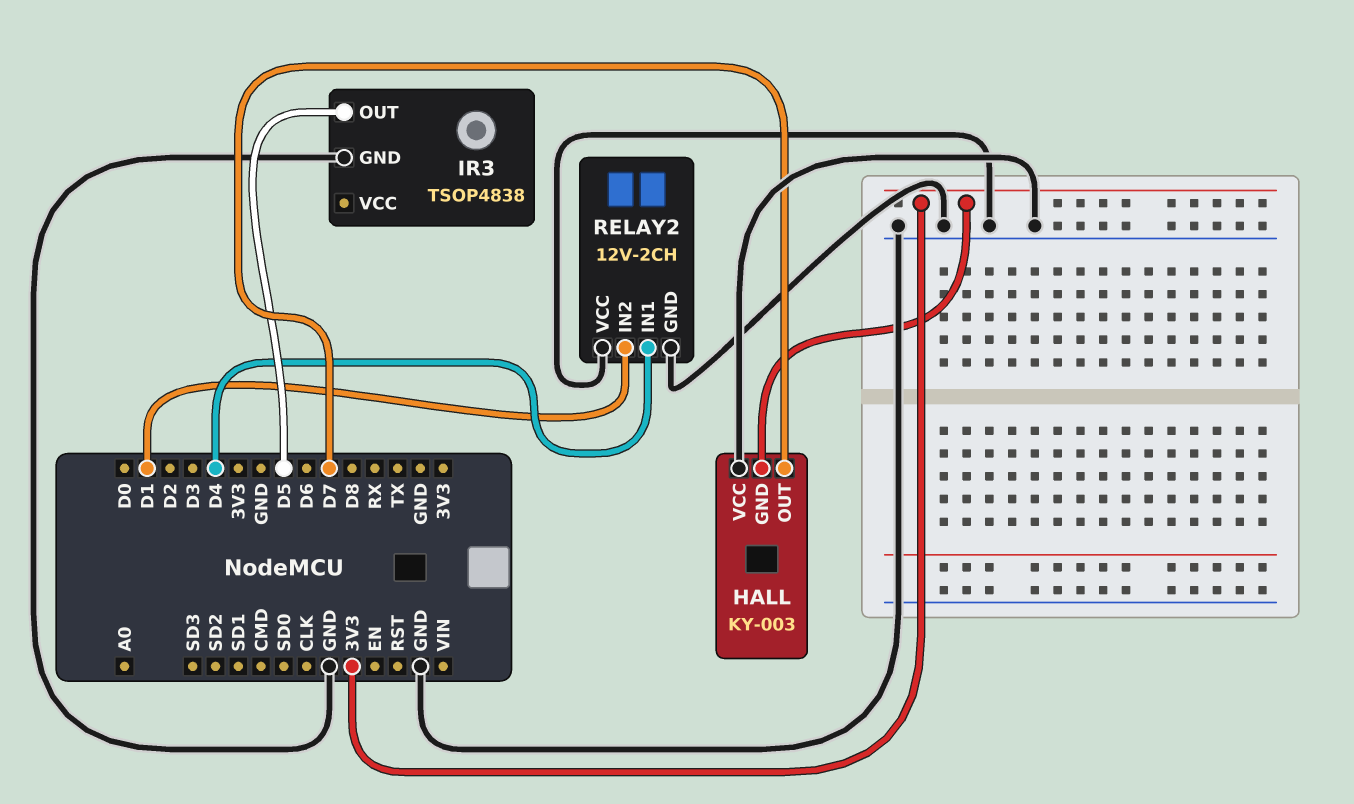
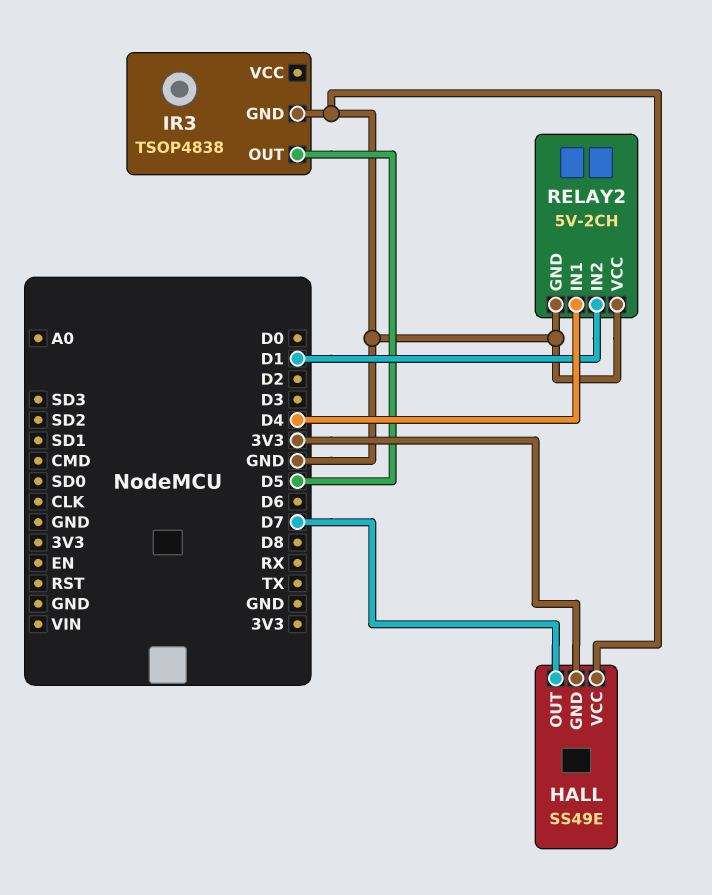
HALL: KY-003 -> SS49E
RELAY2: 12V-2CH -> 5V-2CH

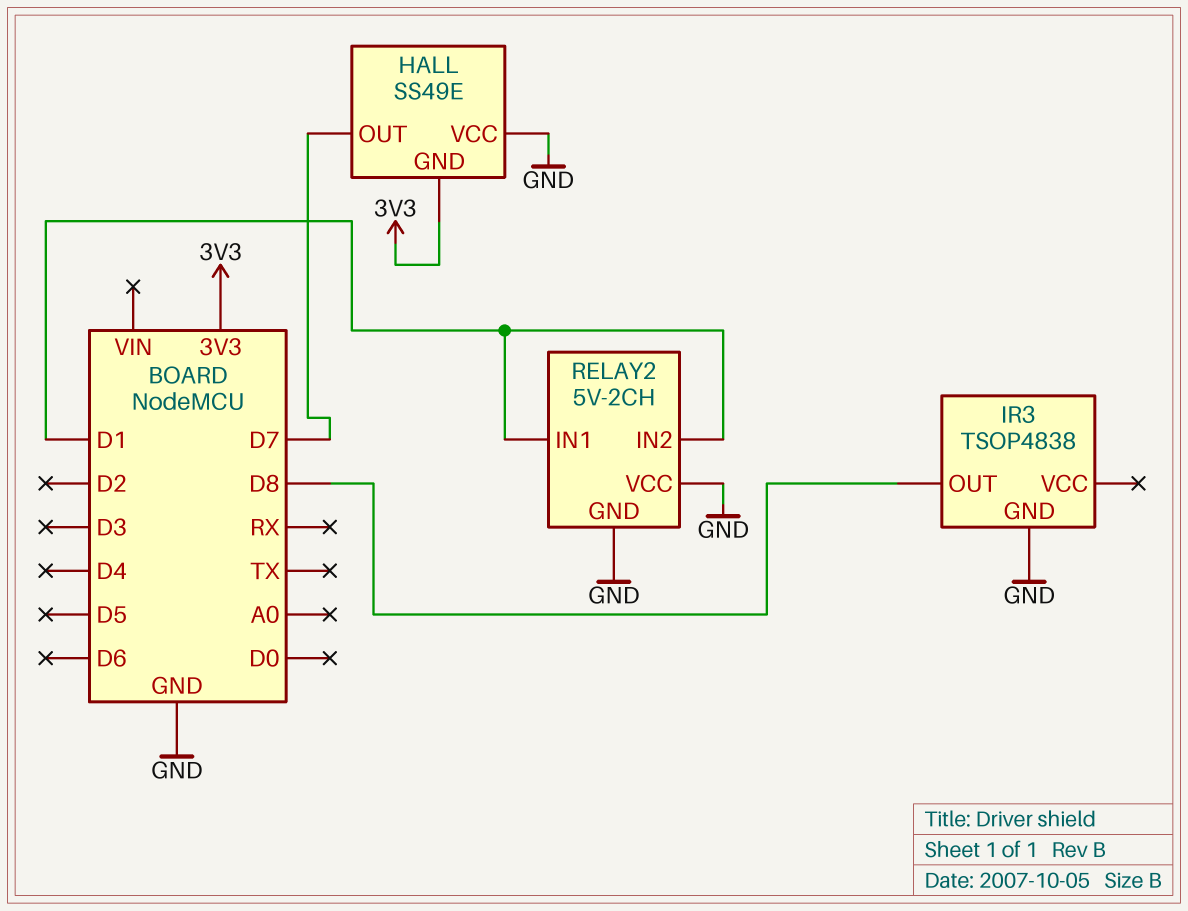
IR3 pin OUT: D5 -> D8
RELAY2 pin IN1: D4 -> D1

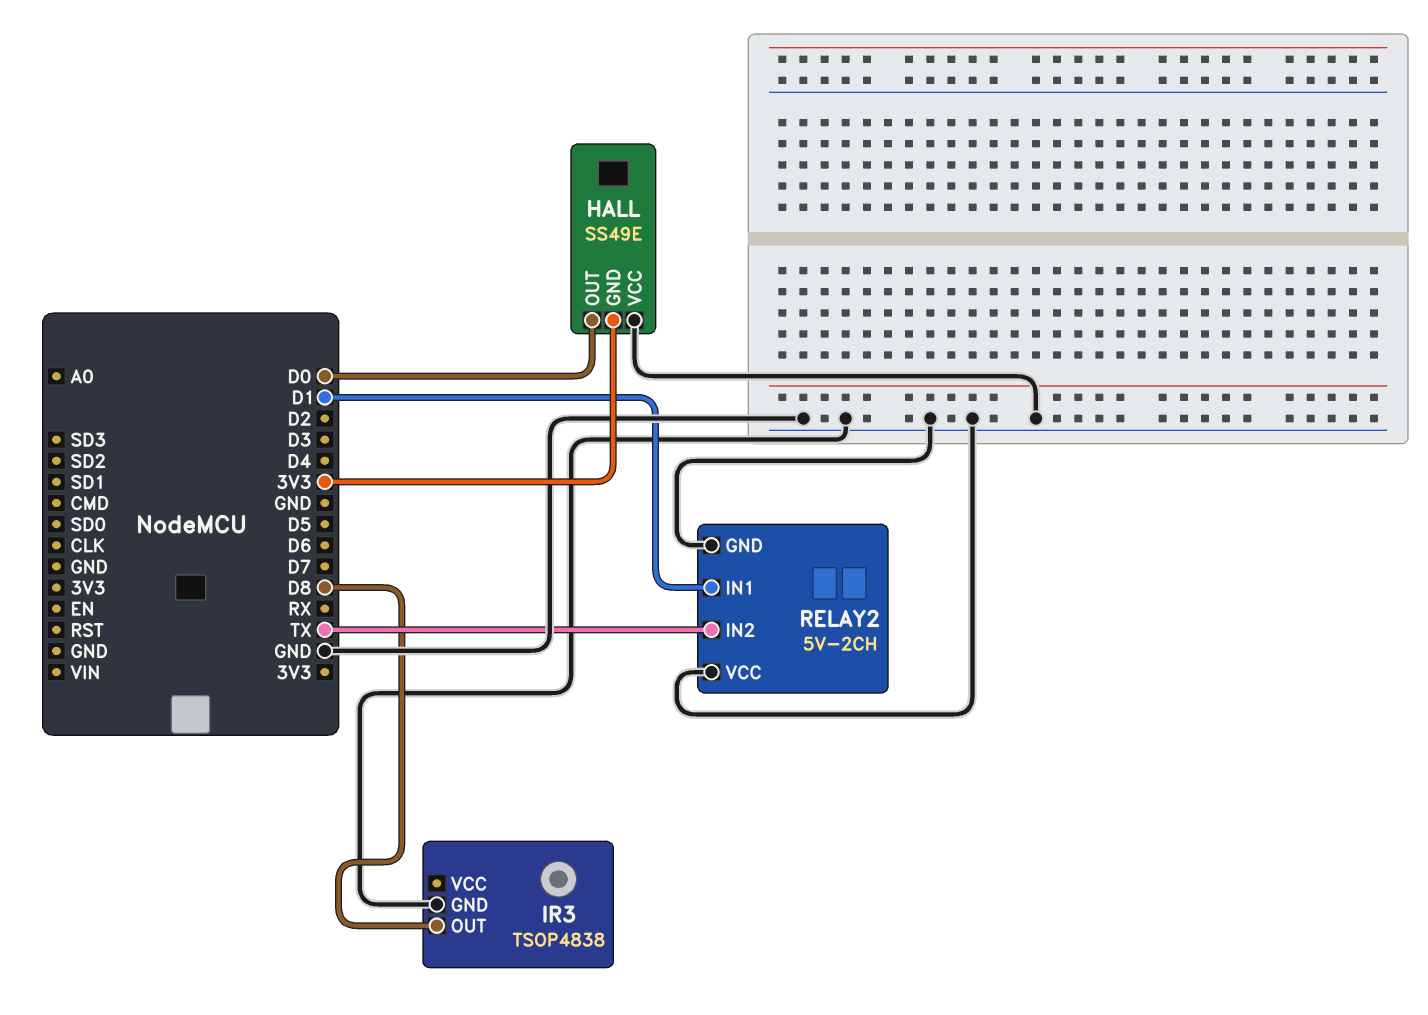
HALL pin OUT: D7 -> D0
RELAY2 pin IN2: D1 -> TX

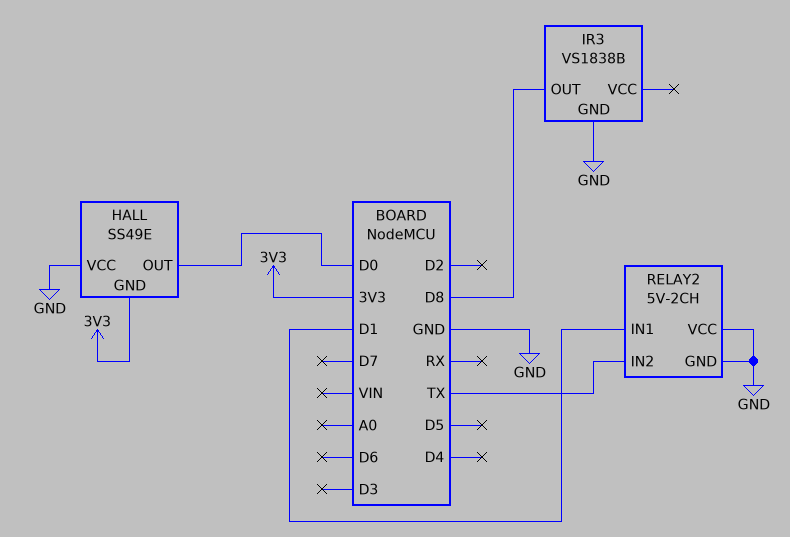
IR3: TSOP4838 -> VS1838B

